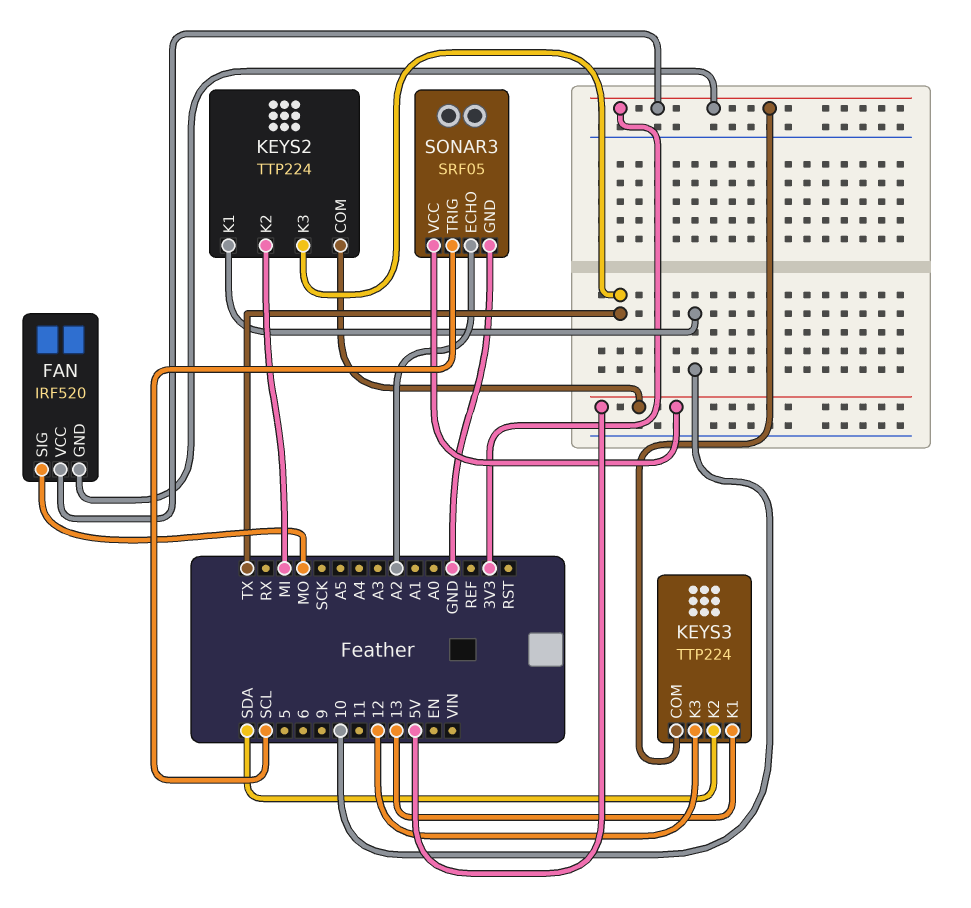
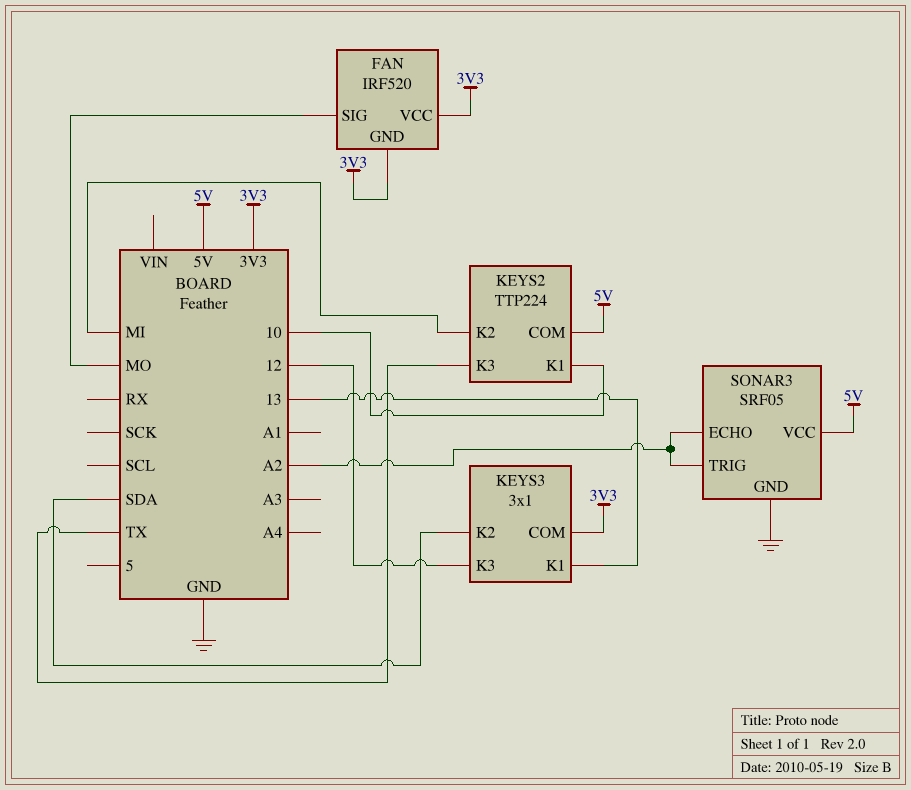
KEYS3: TTP224 -> 3x1
SONAR3 pin TRIG: SCL -> A2

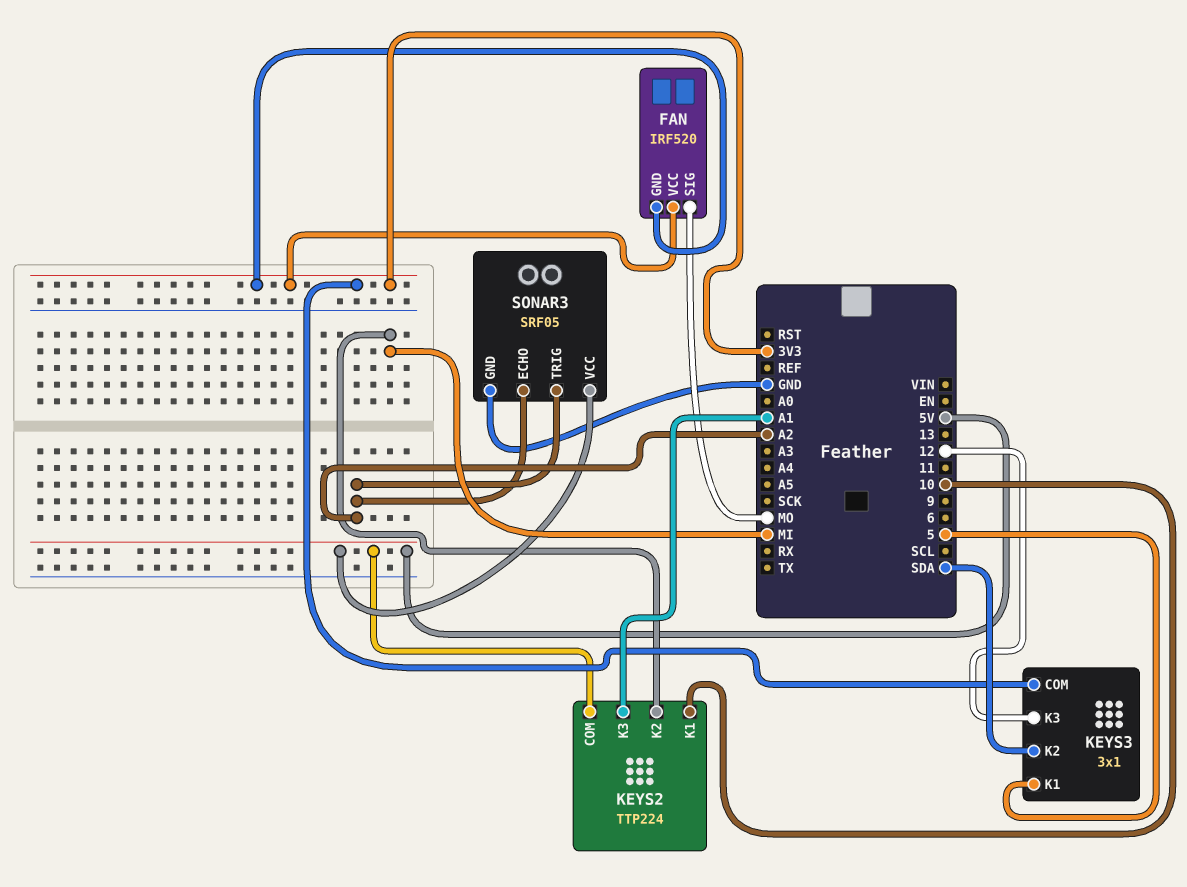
KEYS2 pin K3: TX -> A1
KEYS3 pin K1: 13 -> 5

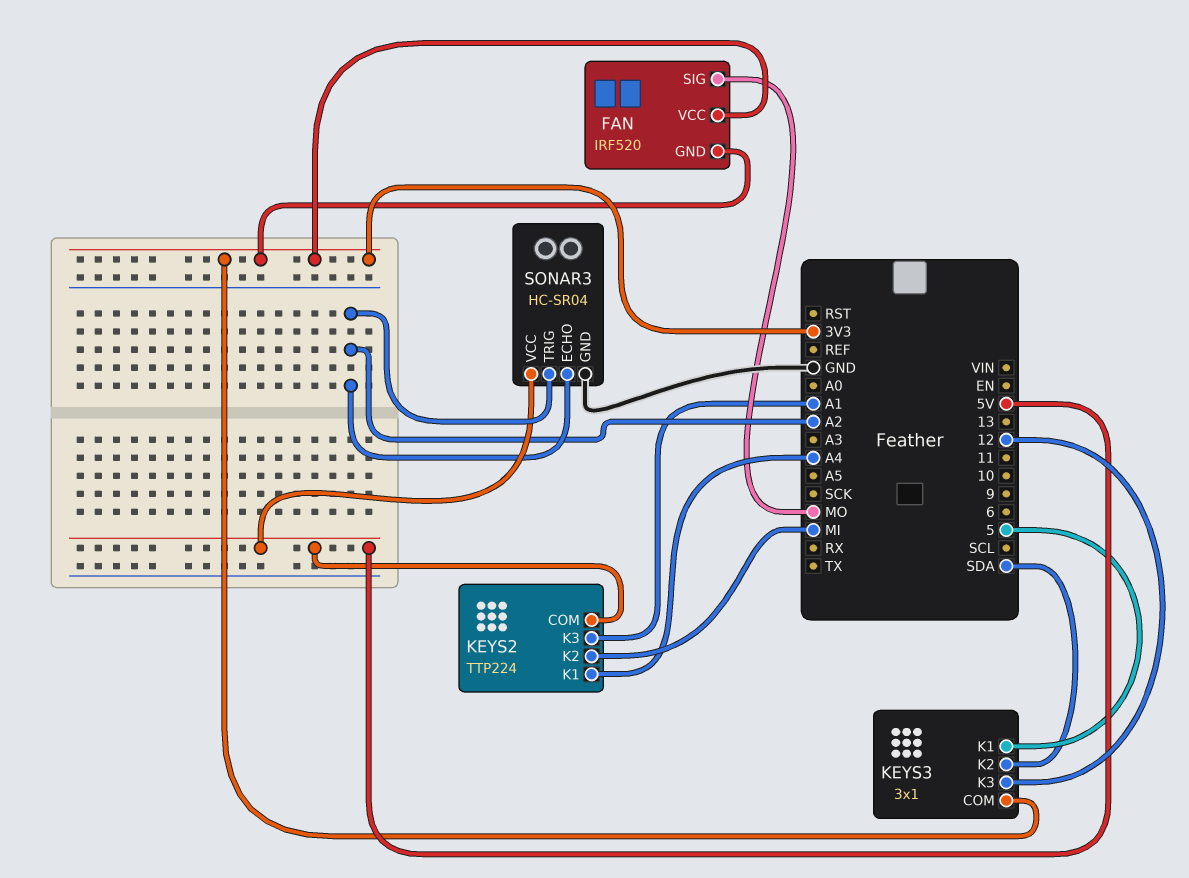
KEYS2 pin K1: 10 -> A4
SONAR3: SRF05 -> HC-SR04

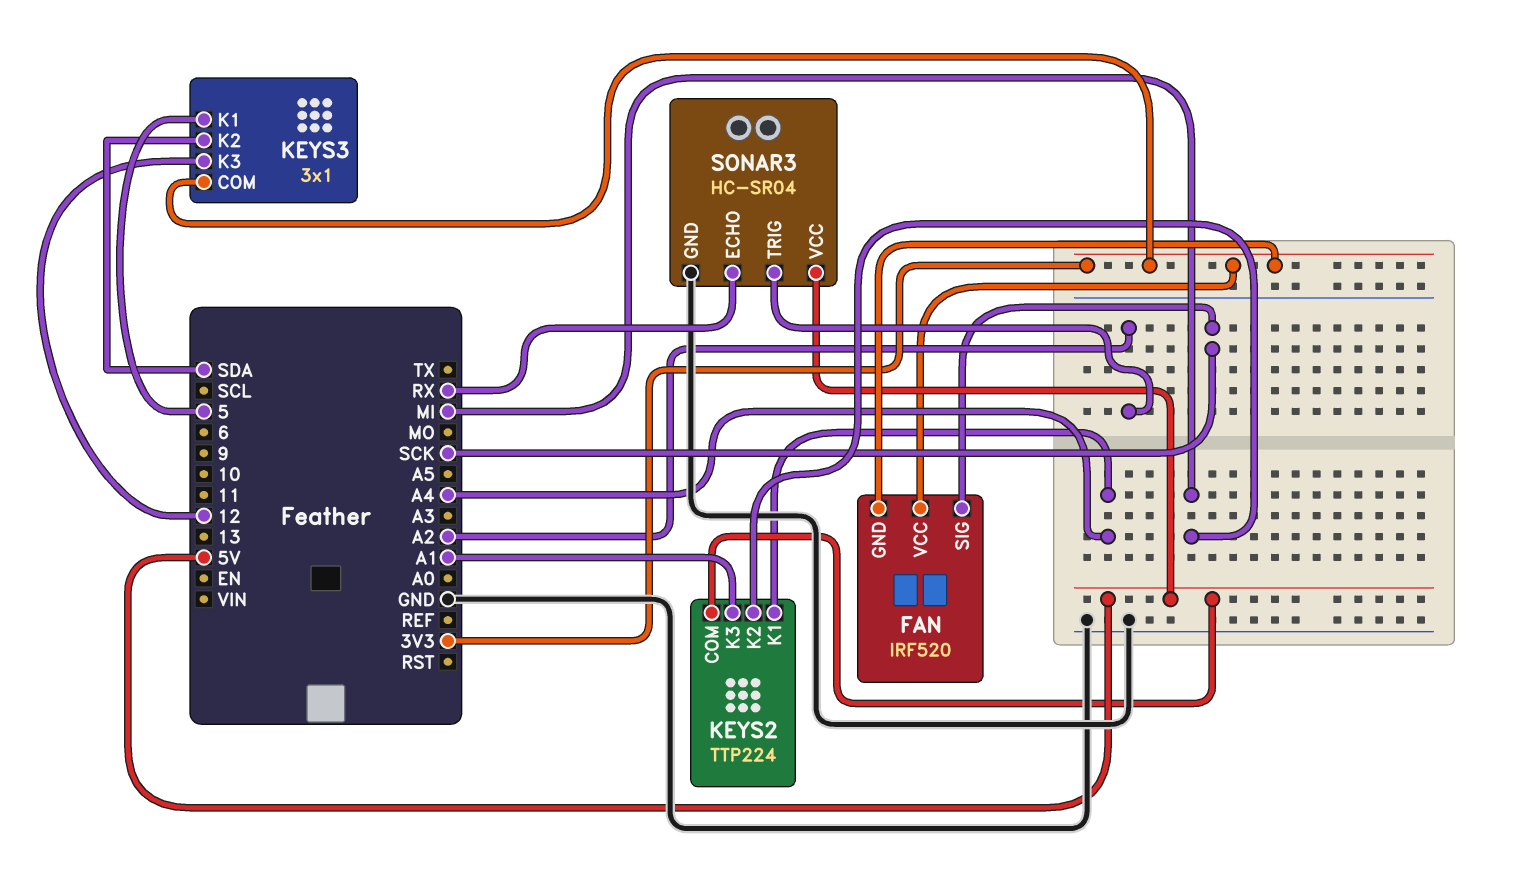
FAN pin SIG: MO -> SCK
SONAR3 pin ECHO: A2 -> RX

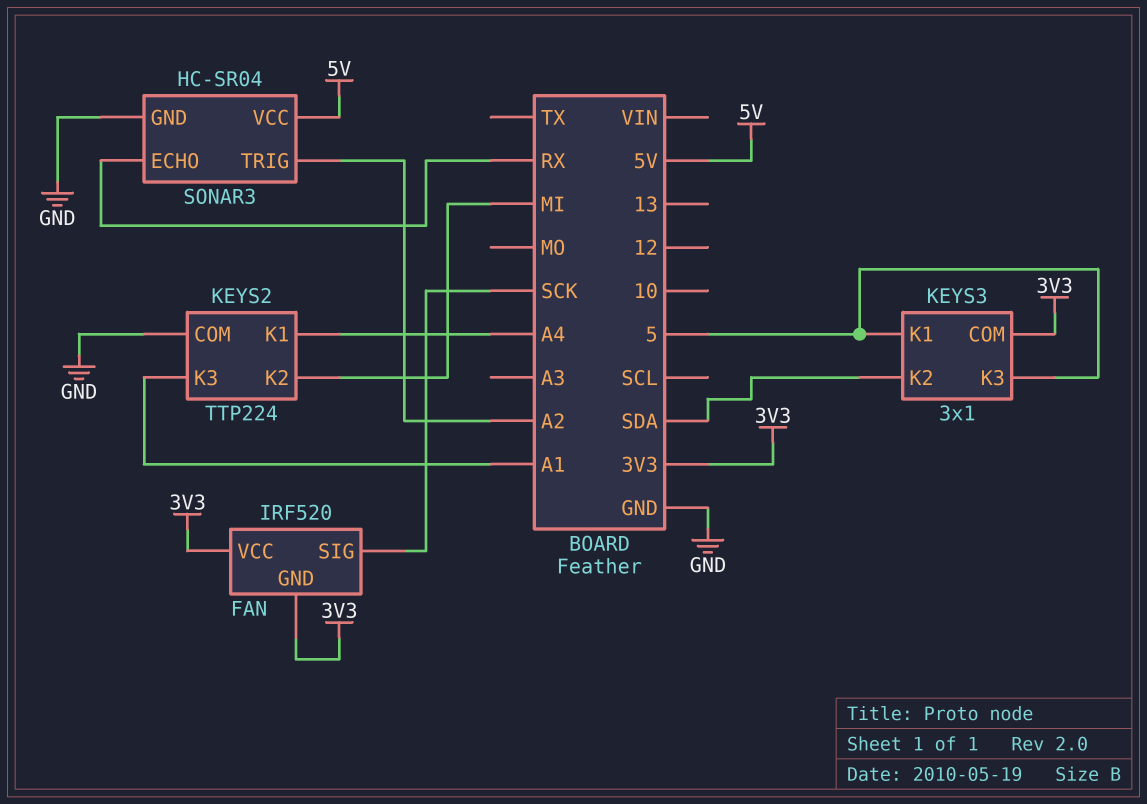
KEYS2 pin COM: 5V -> GND
KEYS3 pin K3: 12 -> 5

